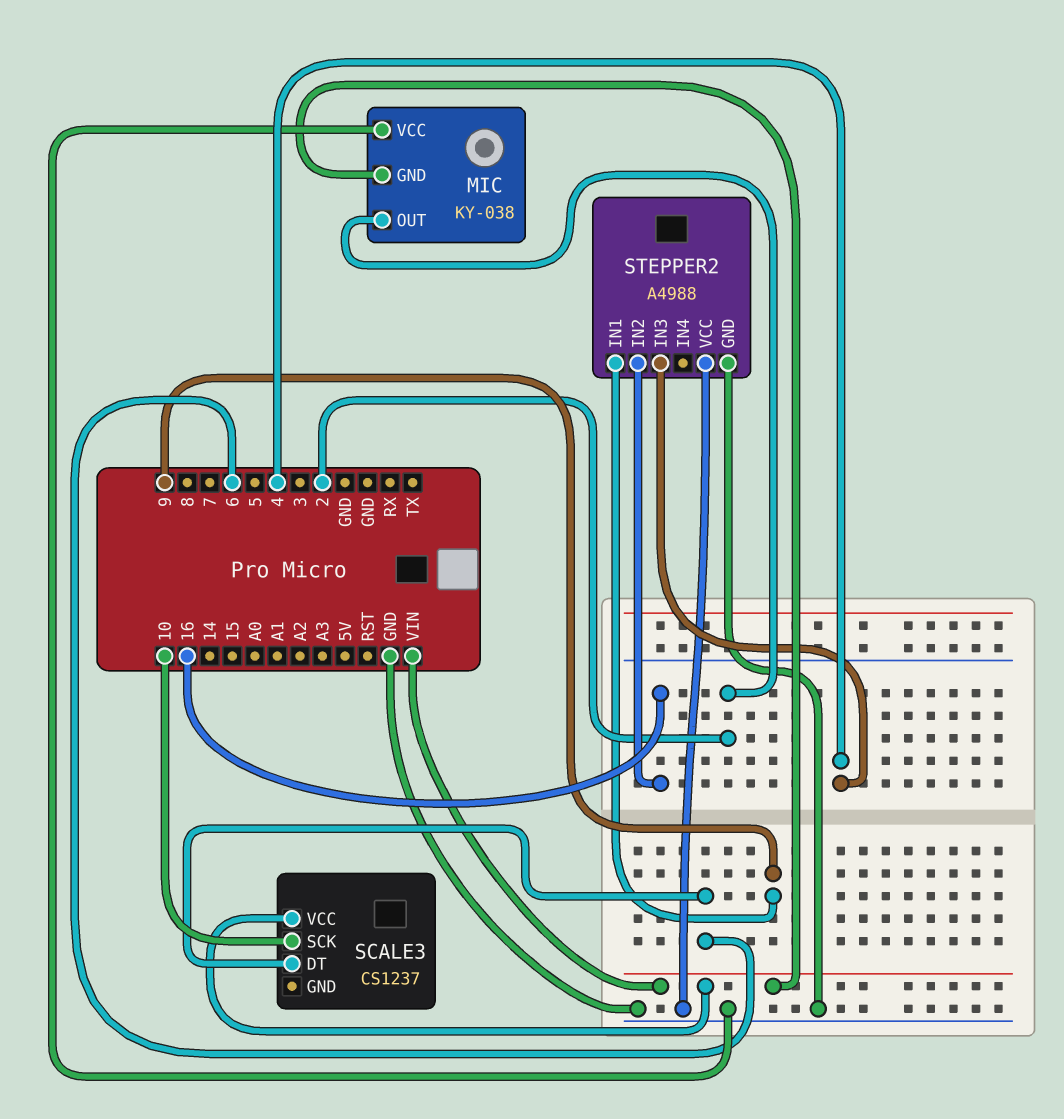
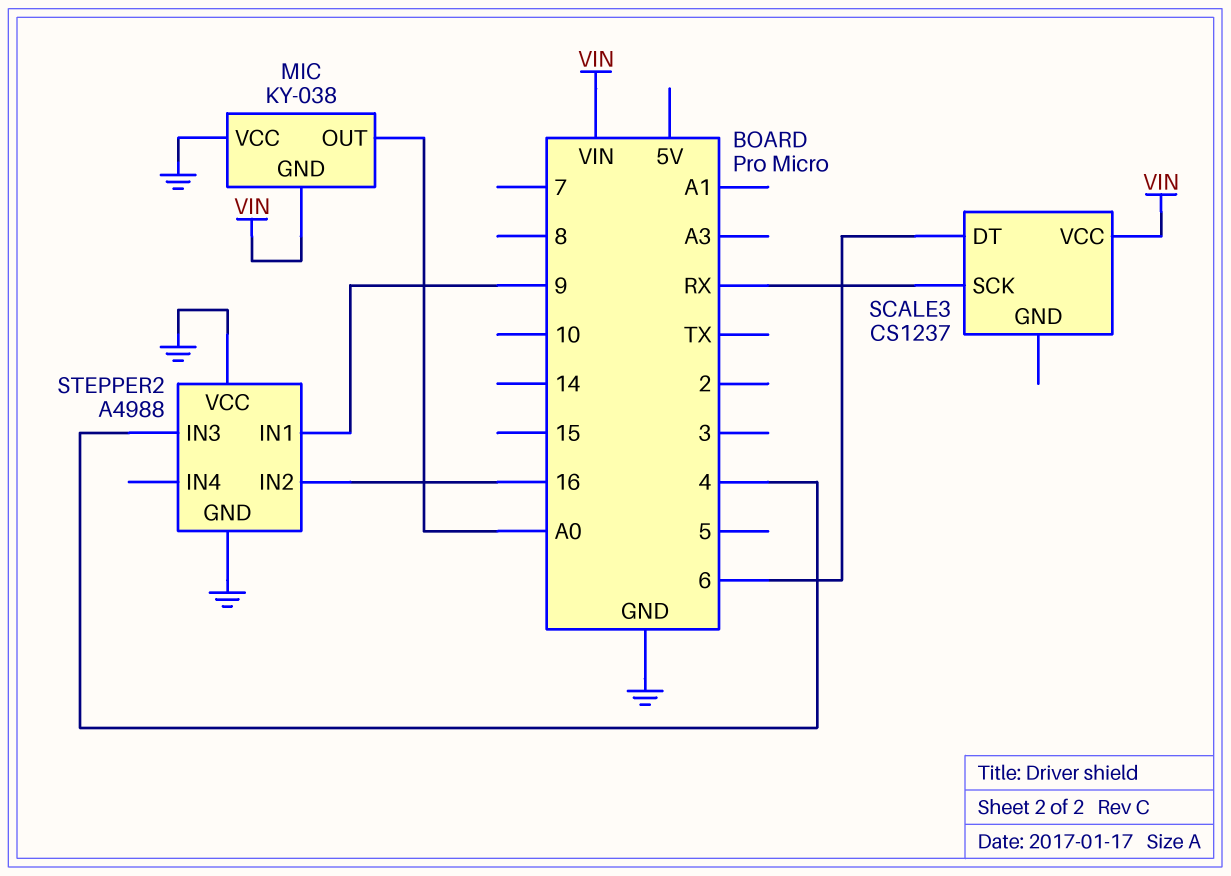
MIC pin OUT: 2 -> A0
SCALE3 pin SCK: 10 -> RX

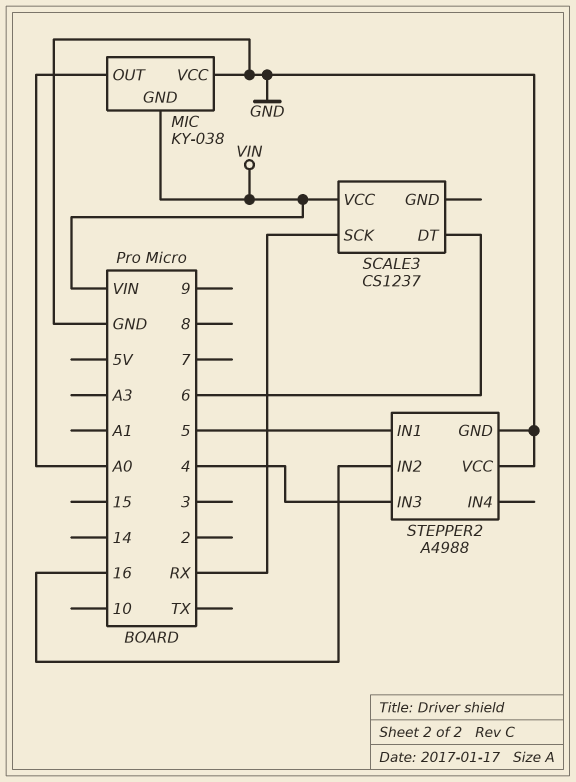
STEPPER2 pin IN1: 9 -> 5

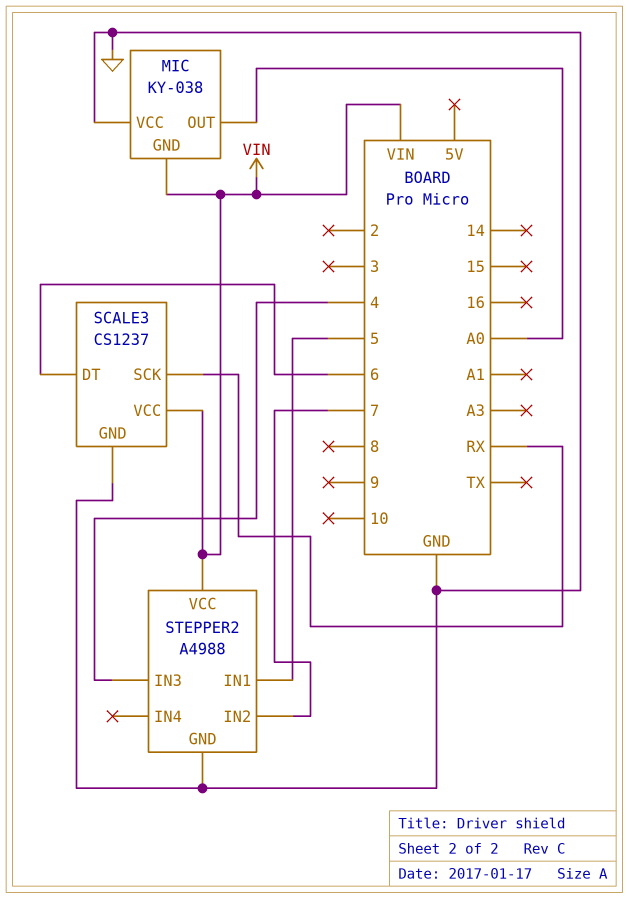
SCALE3 pin GND: none -> GND
STEPPER2 pin IN2: 16 -> 7
STEPPER2 pin VCC: GND -> VIN

